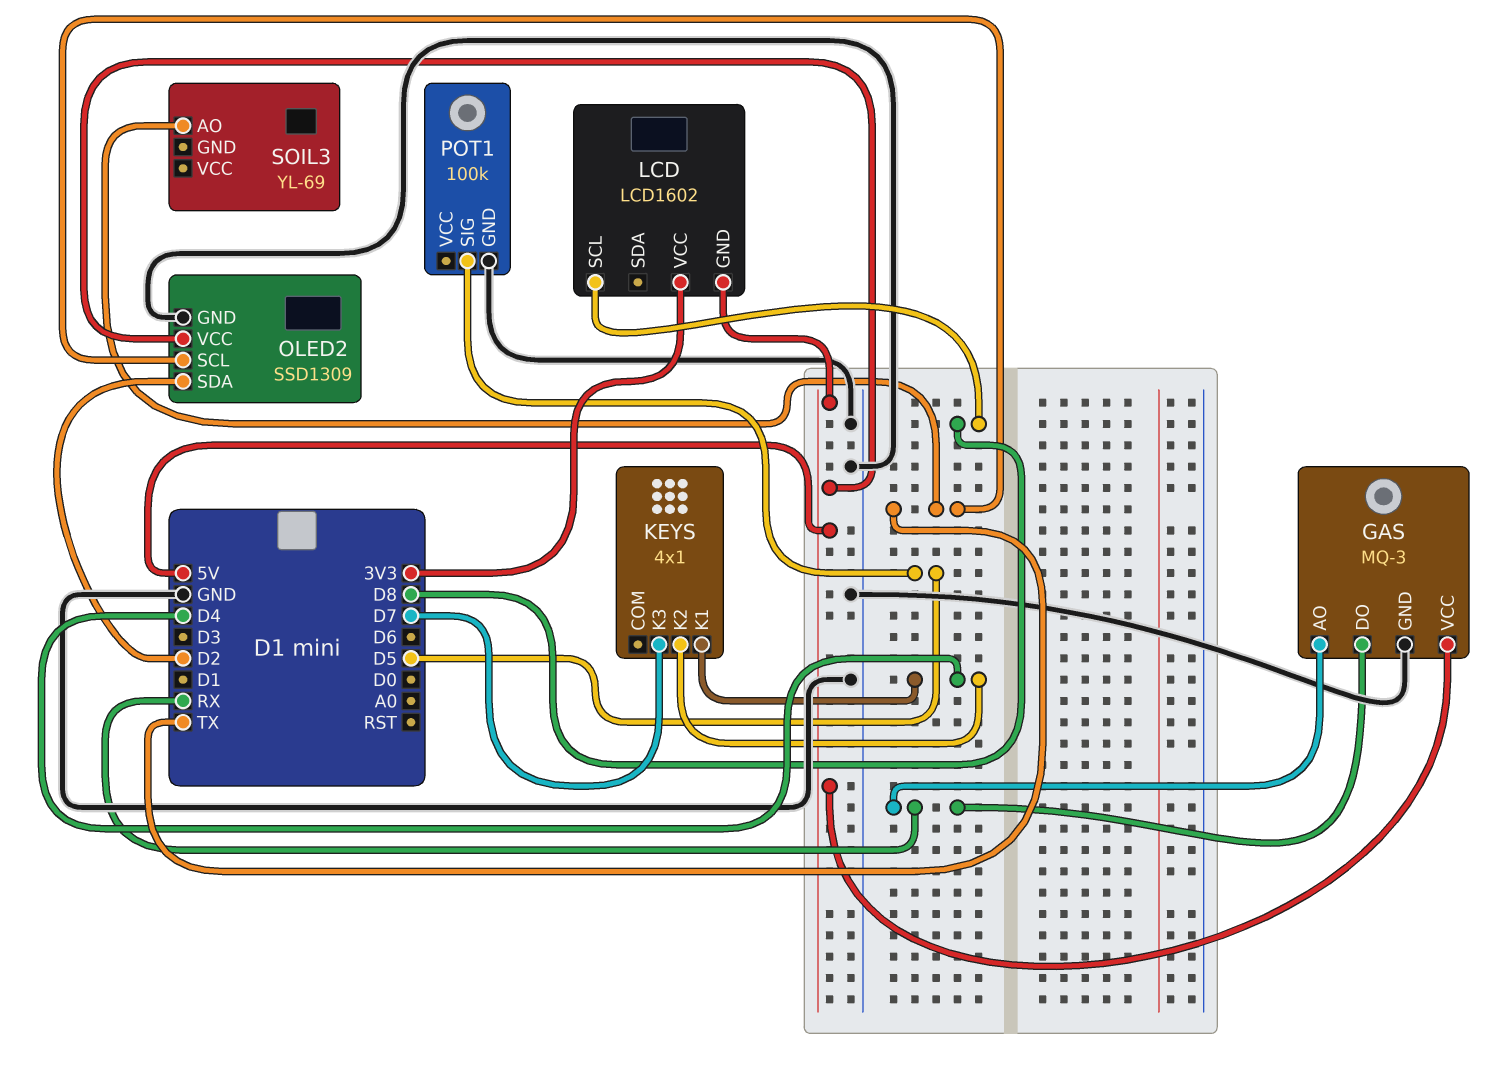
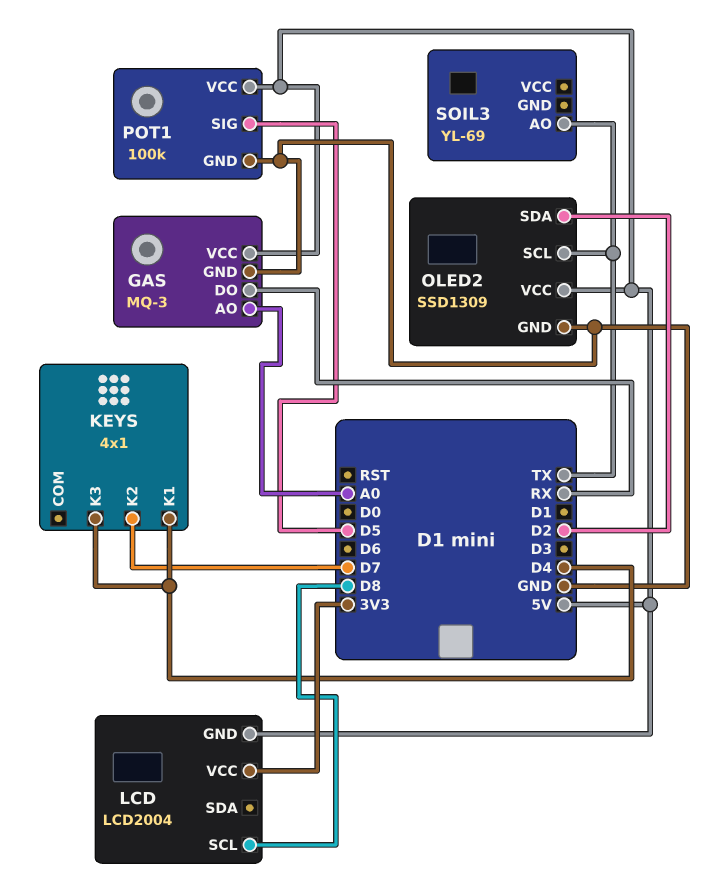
GAS pin AO: RX -> A0
KEYS pin K2: D4 -> D7
KEYS pin K3: D7 -> D4
LCD: LCD1602 -> LCD2004
POT1 pin VCC: none -> 5V

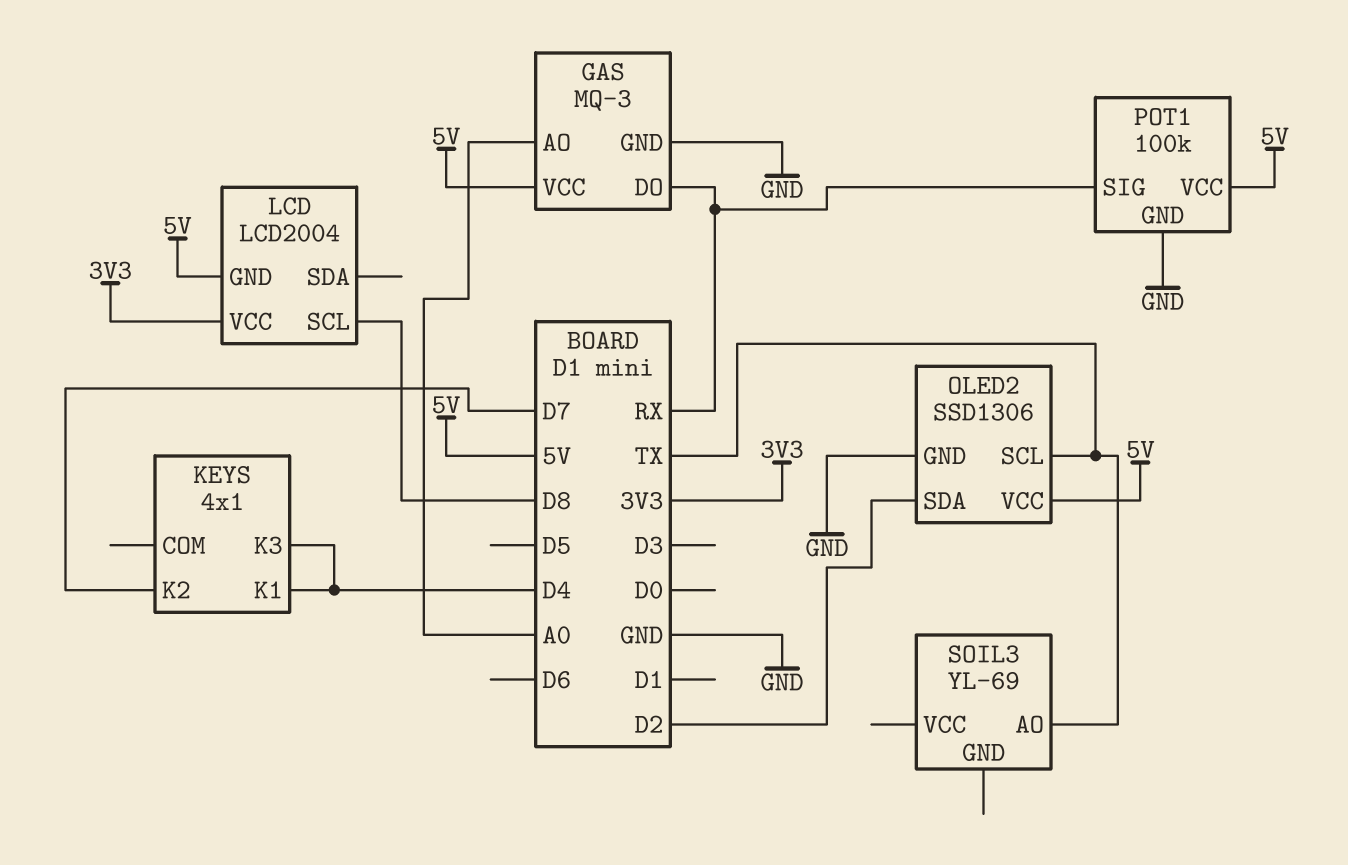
OLED2: SSD1309 -> SSD1306
POT1 pin SIG: D5 -> RX

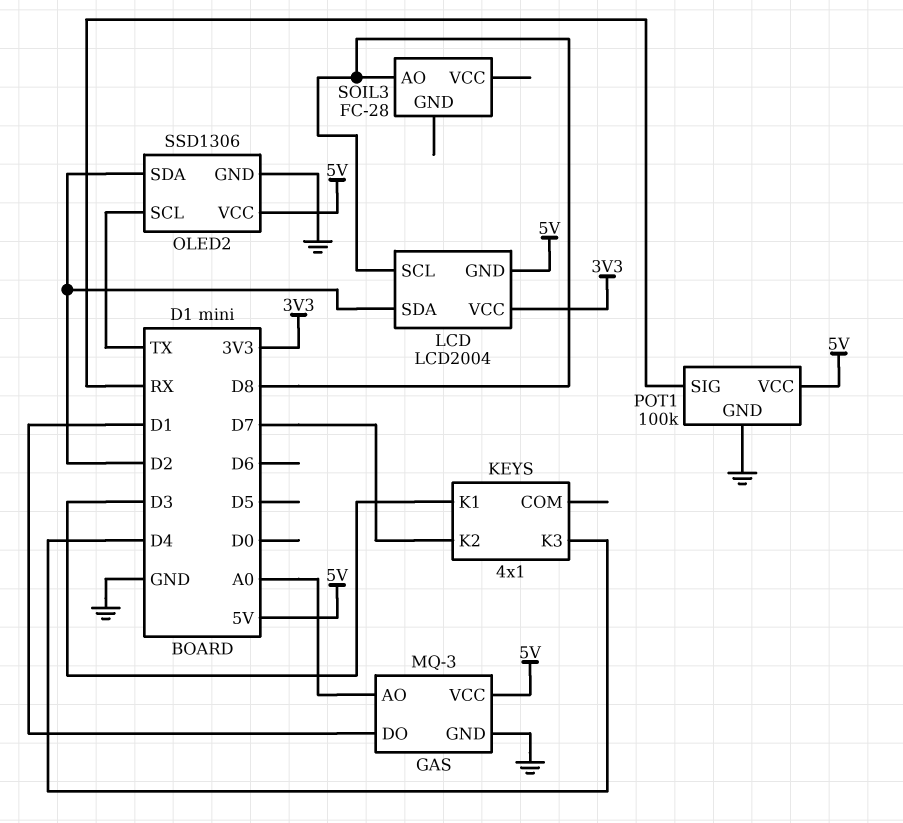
GAS pin DO: RX -> D1
KEYS pin K1: D4 -> D3
LCD pin SDA: none -> D2
SOIL3: YL-69 -> FC-28
SOIL3 pin AO: TX -> D8

